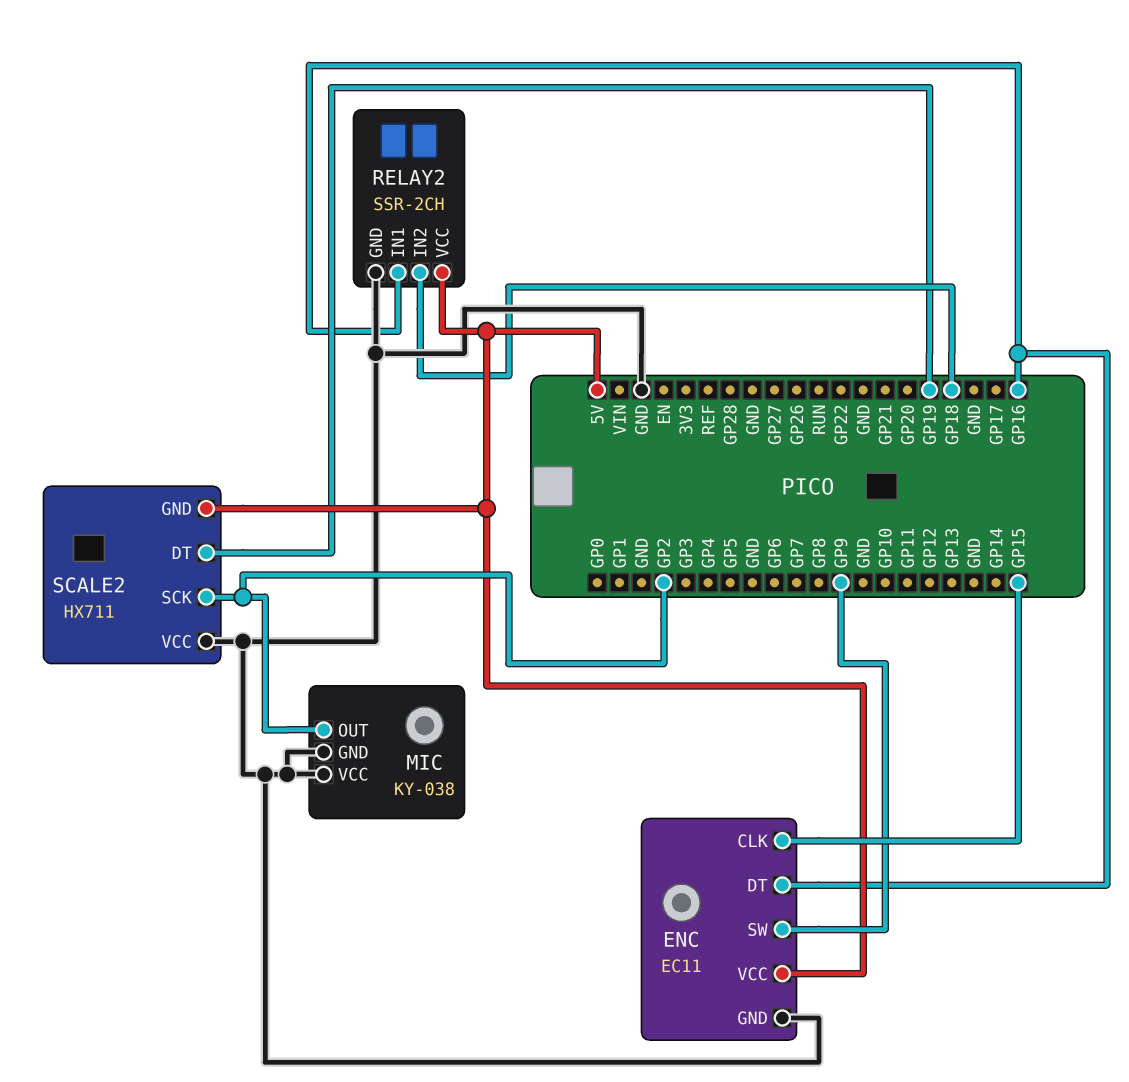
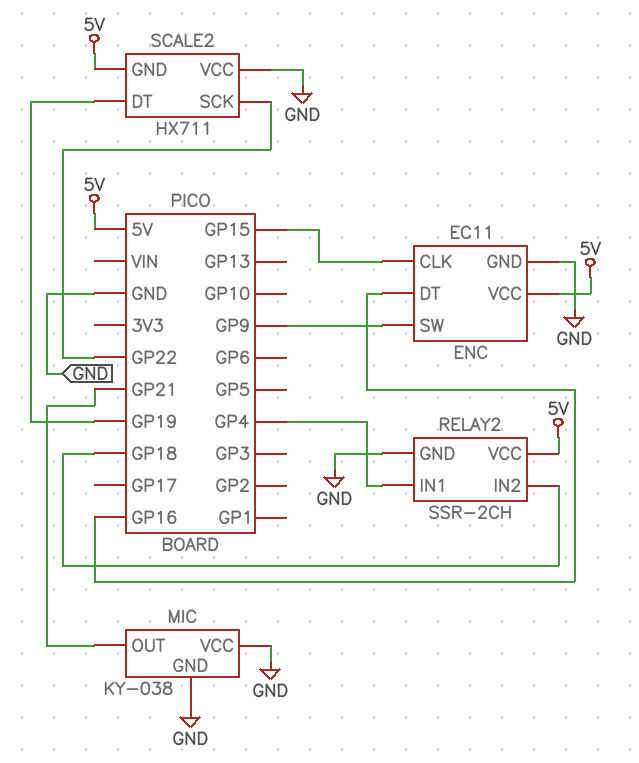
MIC pin OUT: GP2 -> GP21
RELAY2 pin IN1: GP16 -> GP4
SCALE2 pin SCK: GP2 -> GP22

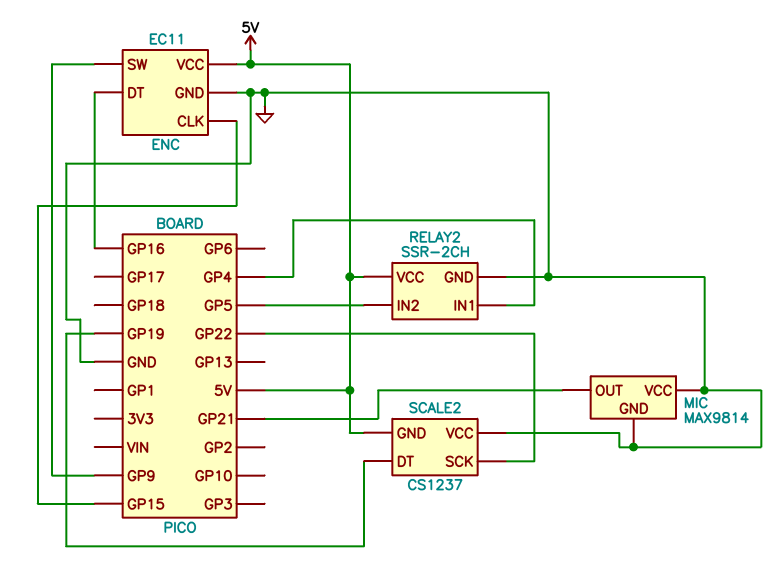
MIC: KY-038 -> MAX9814
RELAY2 pin IN2: GP18 -> GP5
SCALE2: HX711 -> CS1237

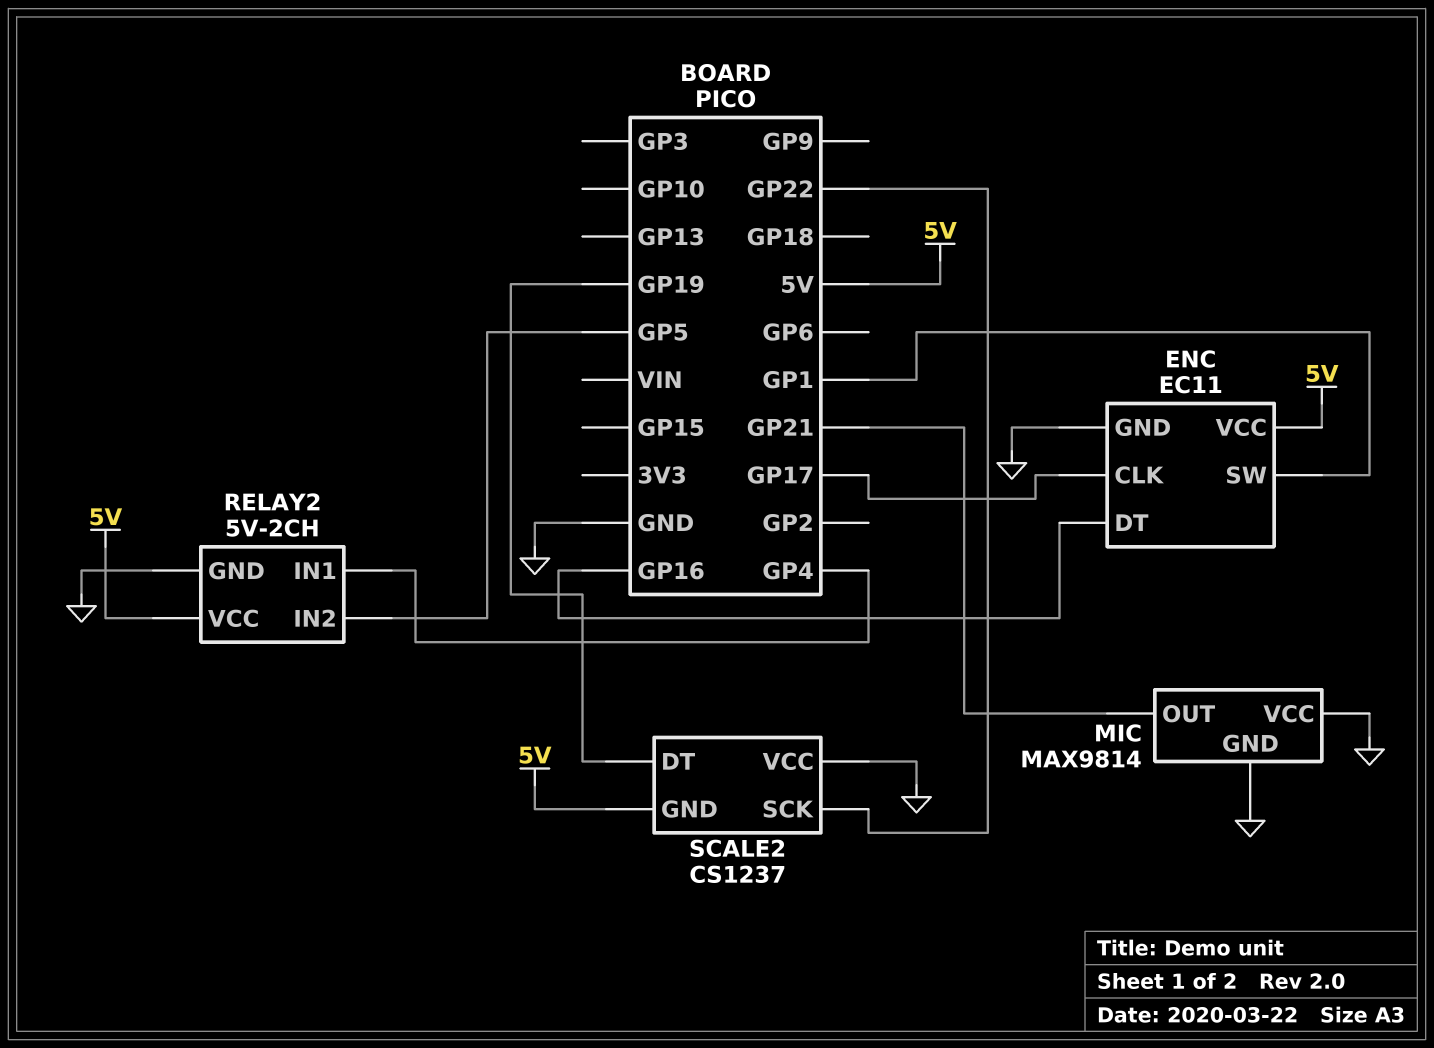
ENC pin CLK: GP15 -> GP17
ENC pin SW: GP9 -> GP1
RELAY2: SSR-2CH -> 5V-2CH

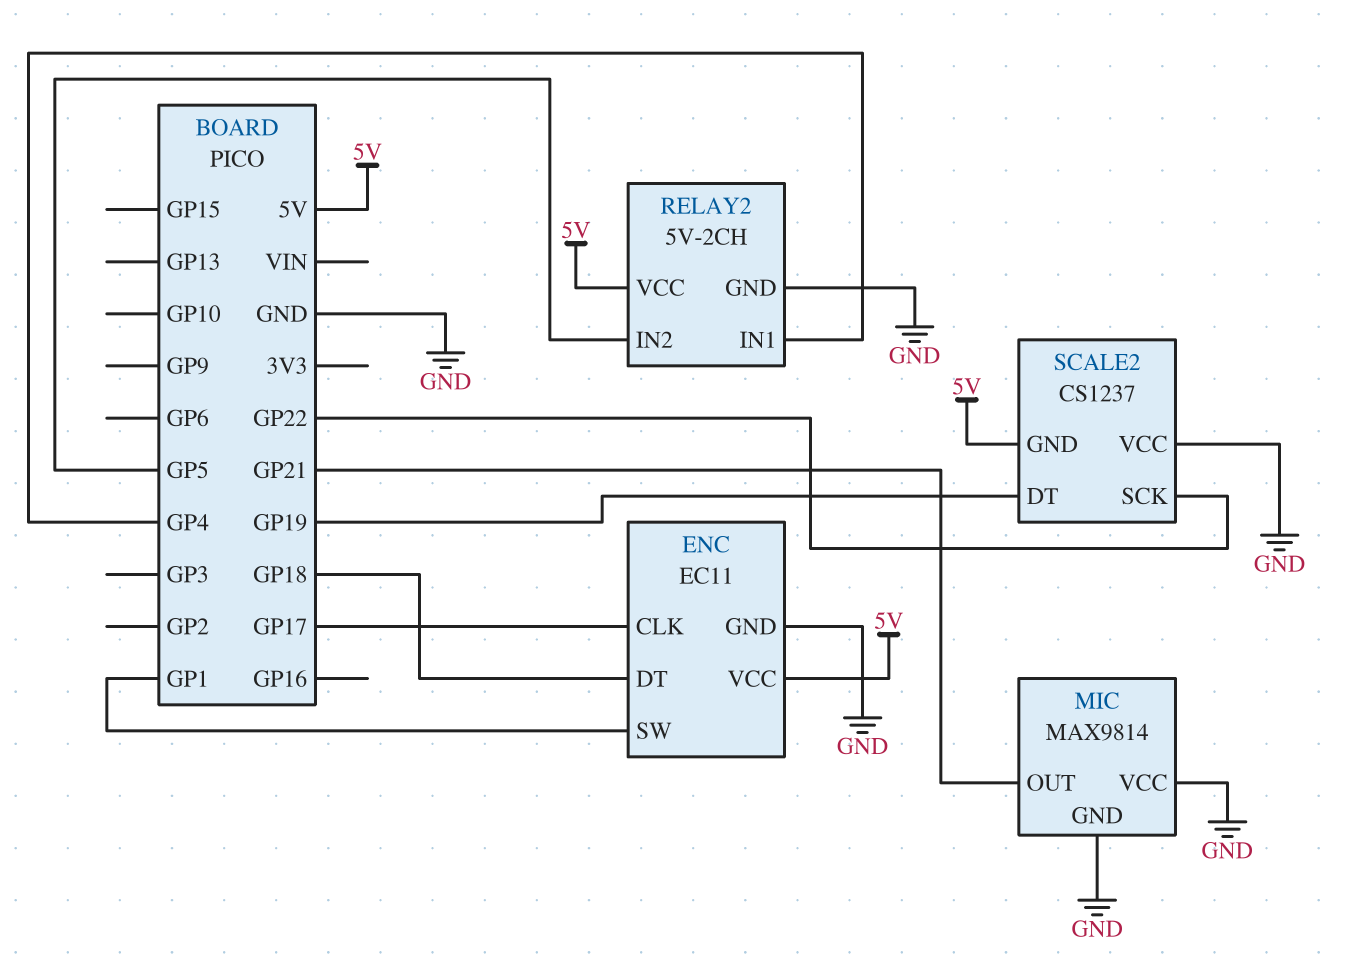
ENC pin DT: GP16 -> GP18

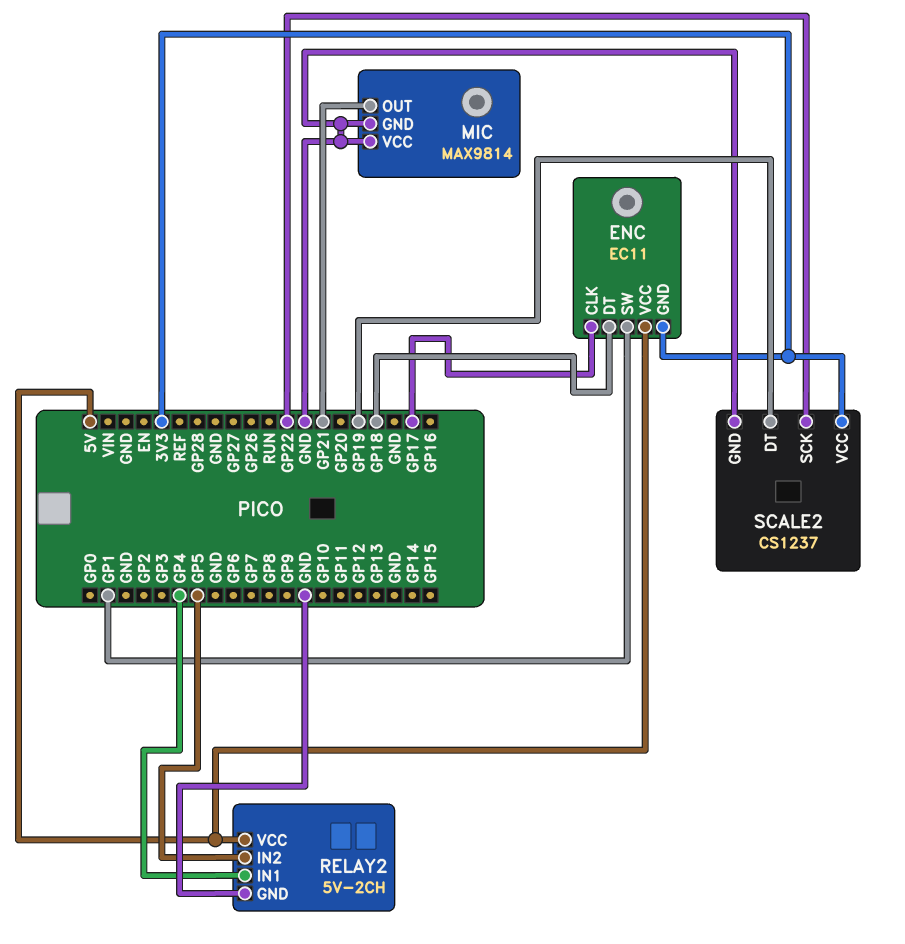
ENC pin GND: GND -> 3V3
SCALE2 pin GND: 5V -> GND
SCALE2 pin VCC: GND -> 3V3

